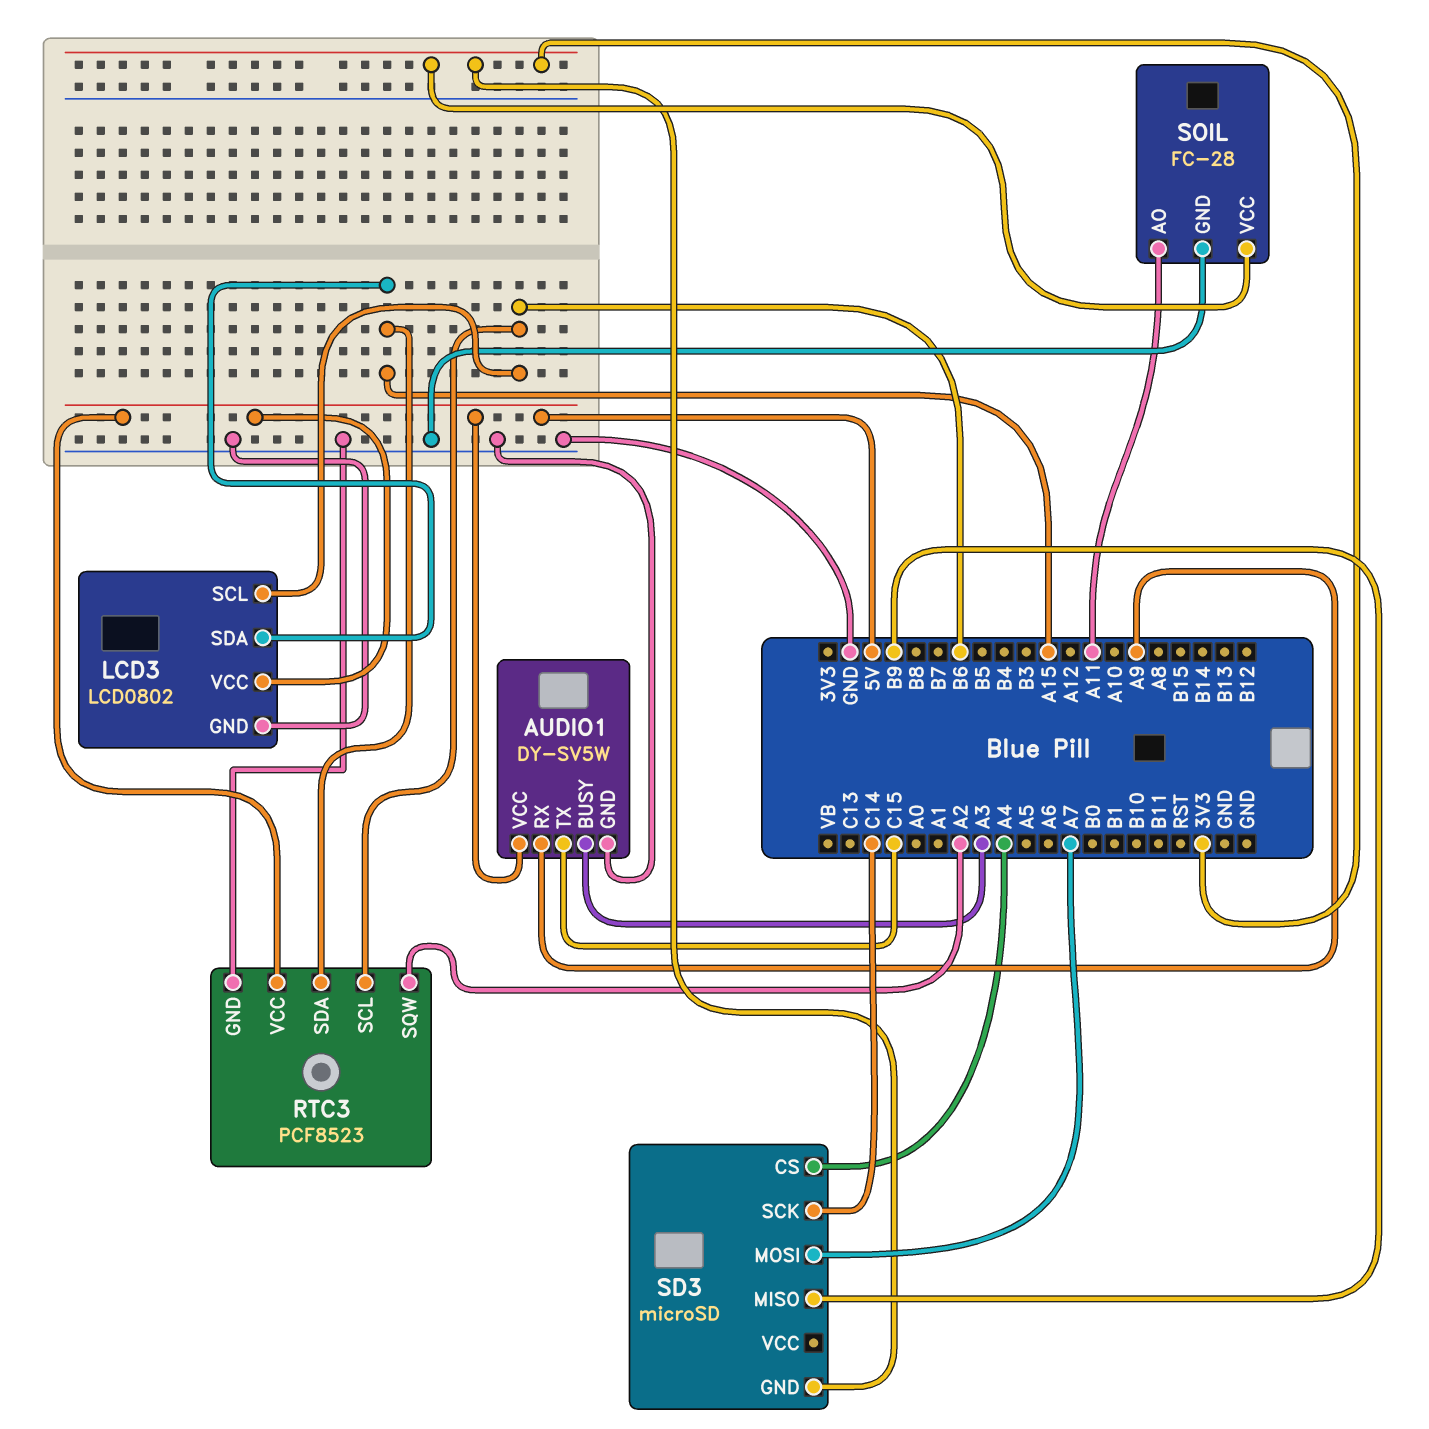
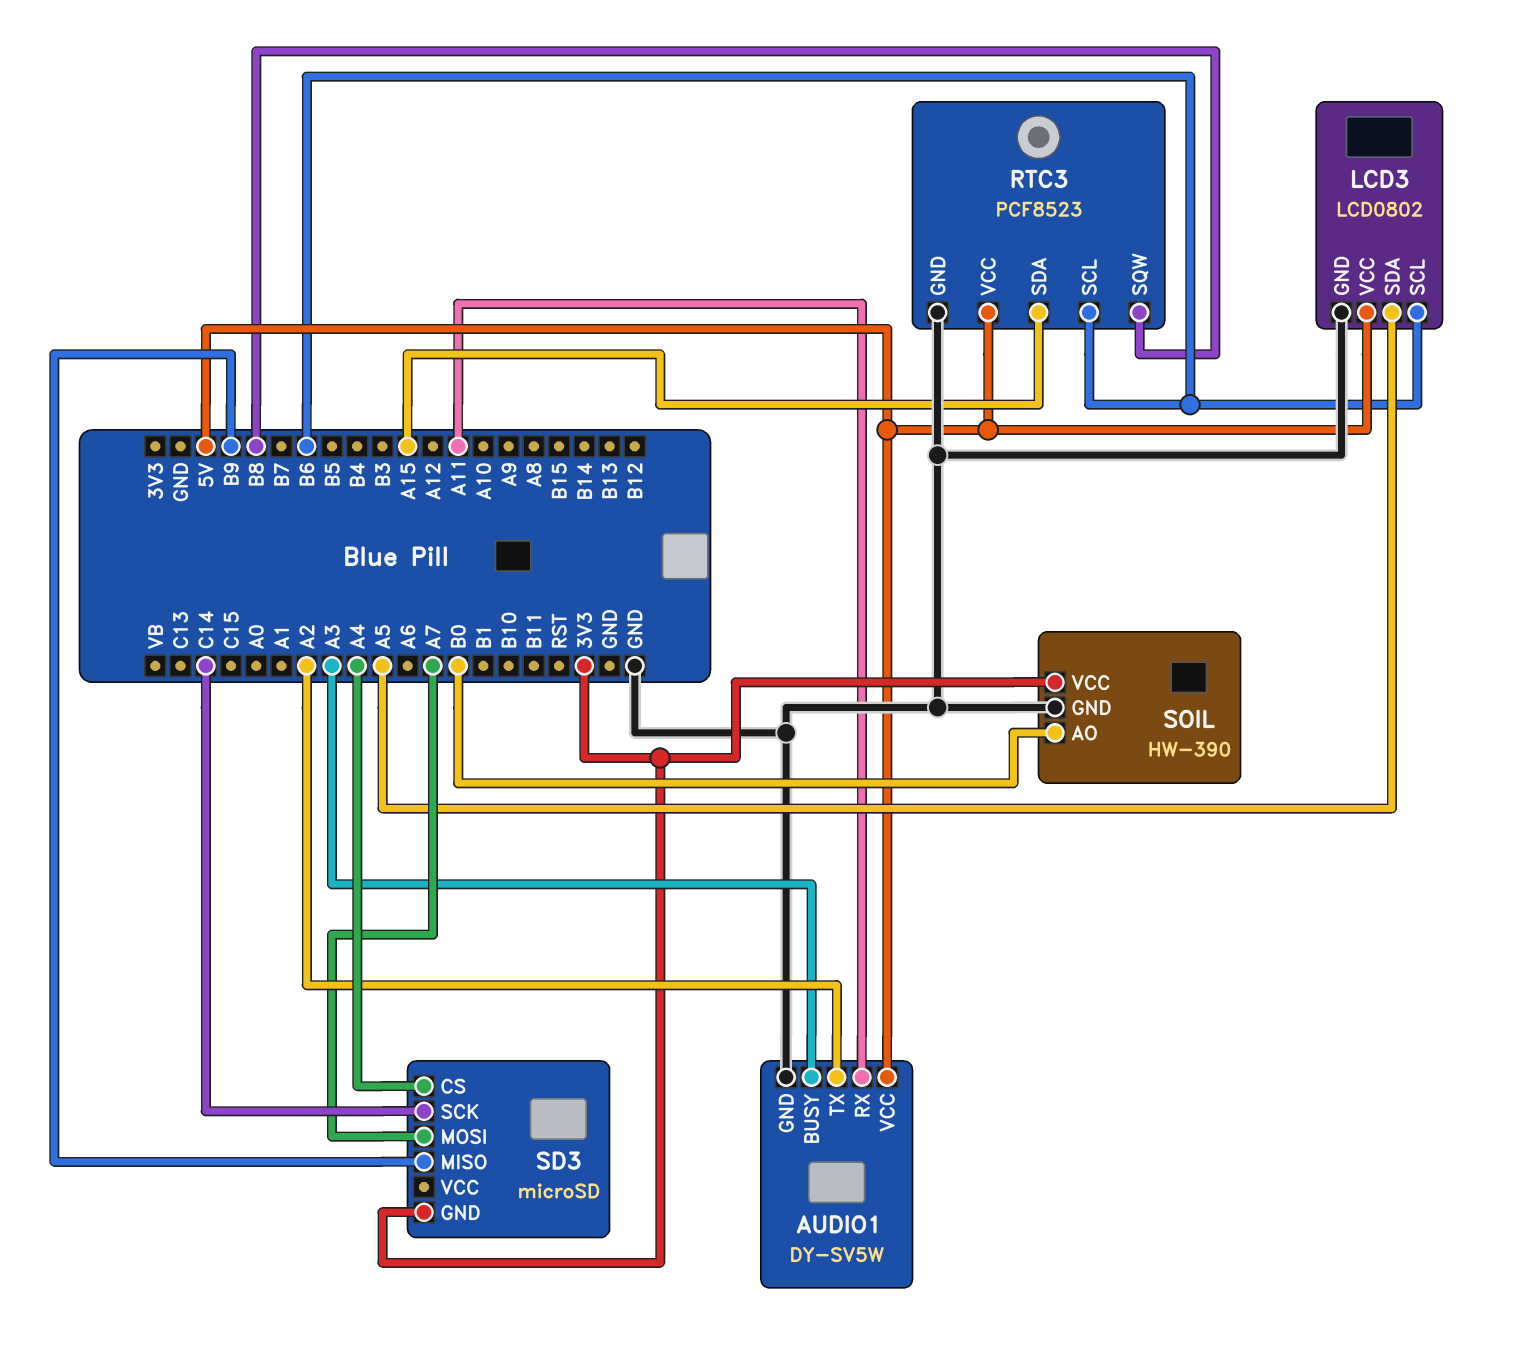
AUDIO1 pin RX: A9 -> A11
AUDIO1 pin TX: C15 -> A2
LCD3 pin SDA: A15 -> A5
RTC3 pin SQW: A2 -> B8
SOIL: FC-28 -> HW-390
SOIL pin AO: A11 -> B0

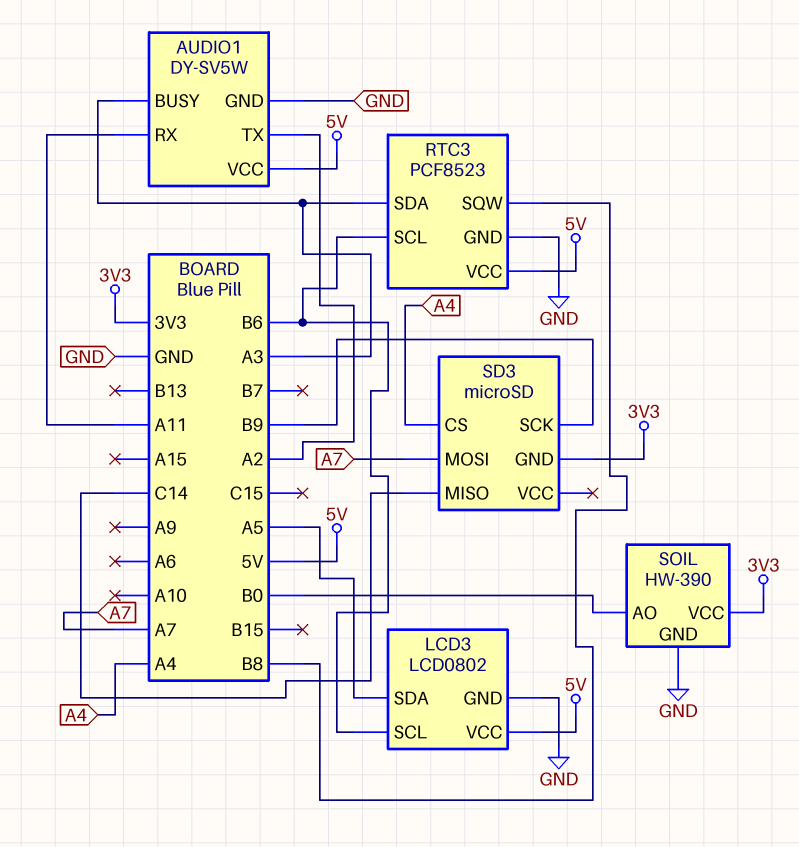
RTC3 pin SDA: A15 -> A3
SD3 pin MISO: B9 -> C14
SD3 pin SCK: C14 -> B9

